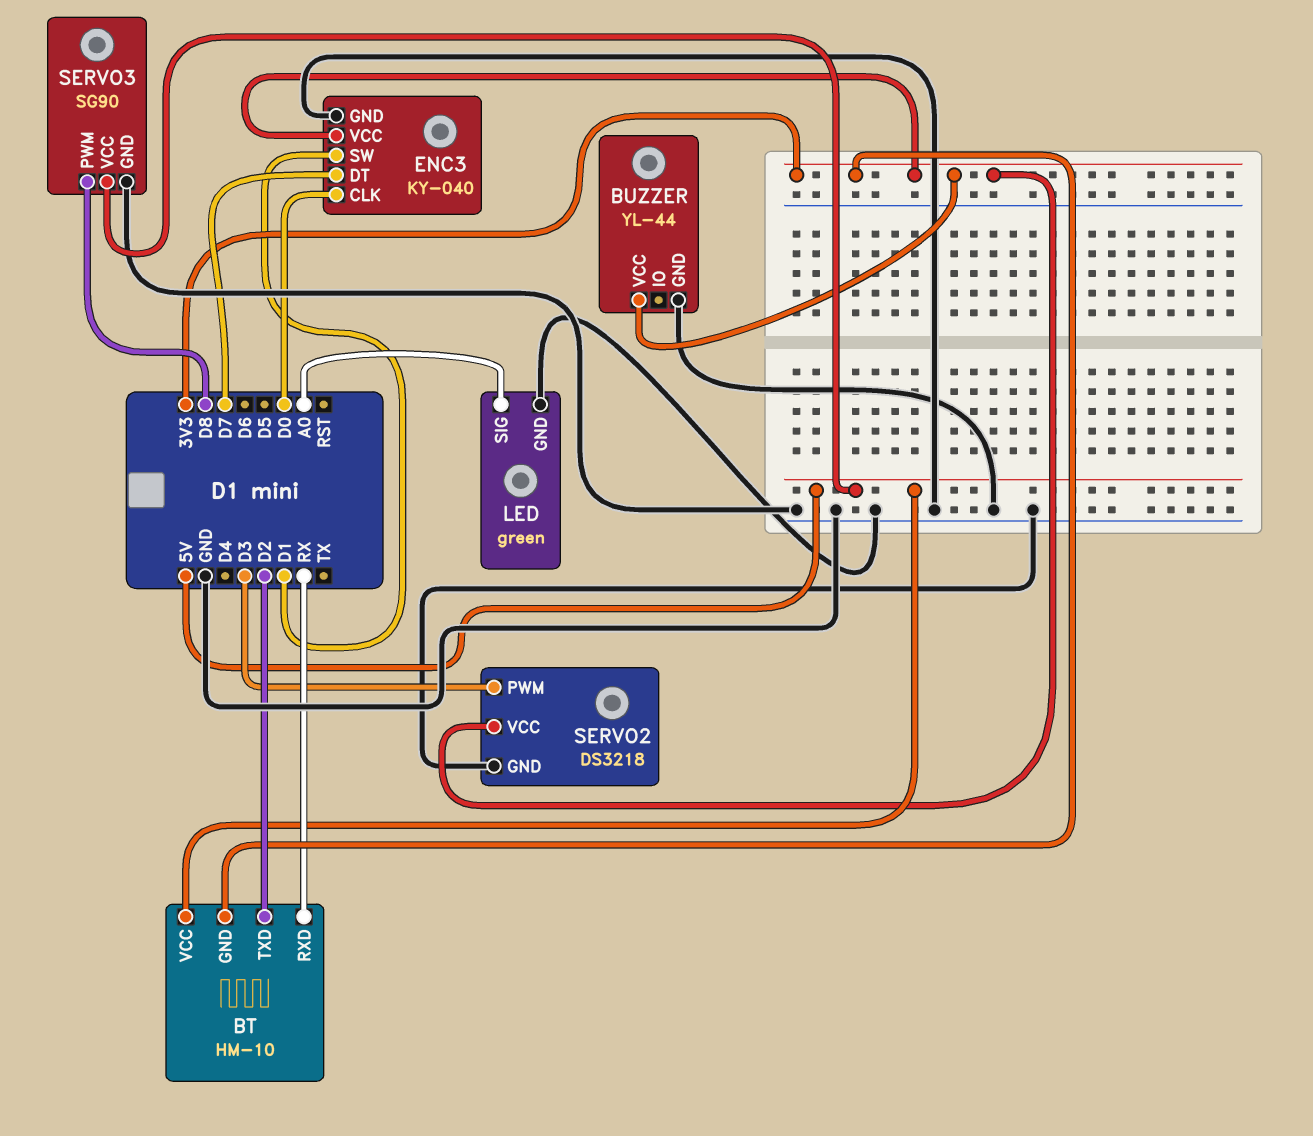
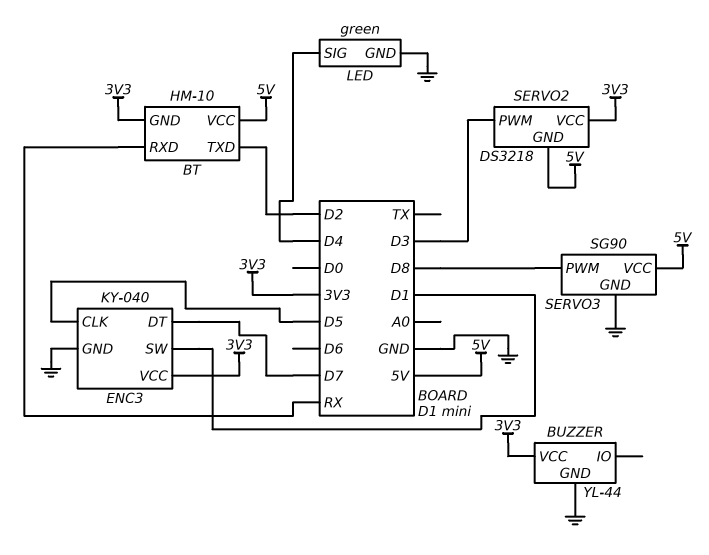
ENC3 pin CLK: D0 -> D5
LED pin SIG: A0 -> D4
SERVO2 pin GND: GND -> 5V

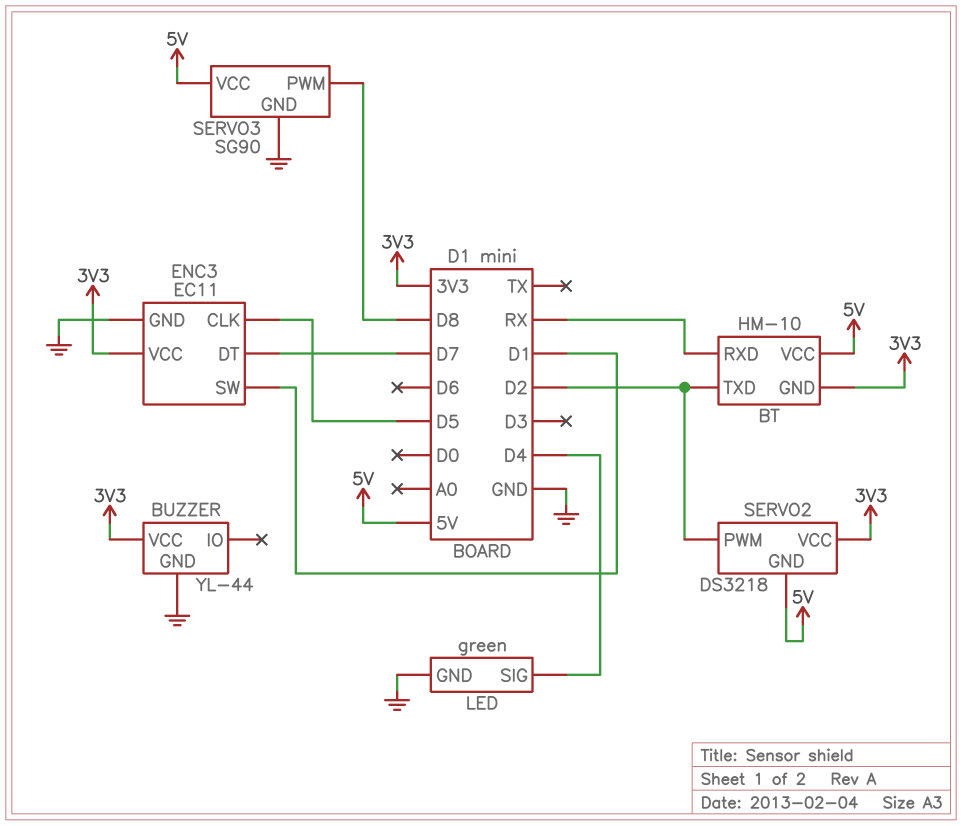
ENC3: KY-040 -> EC11
SERVO2 pin PWM: D3 -> D2

